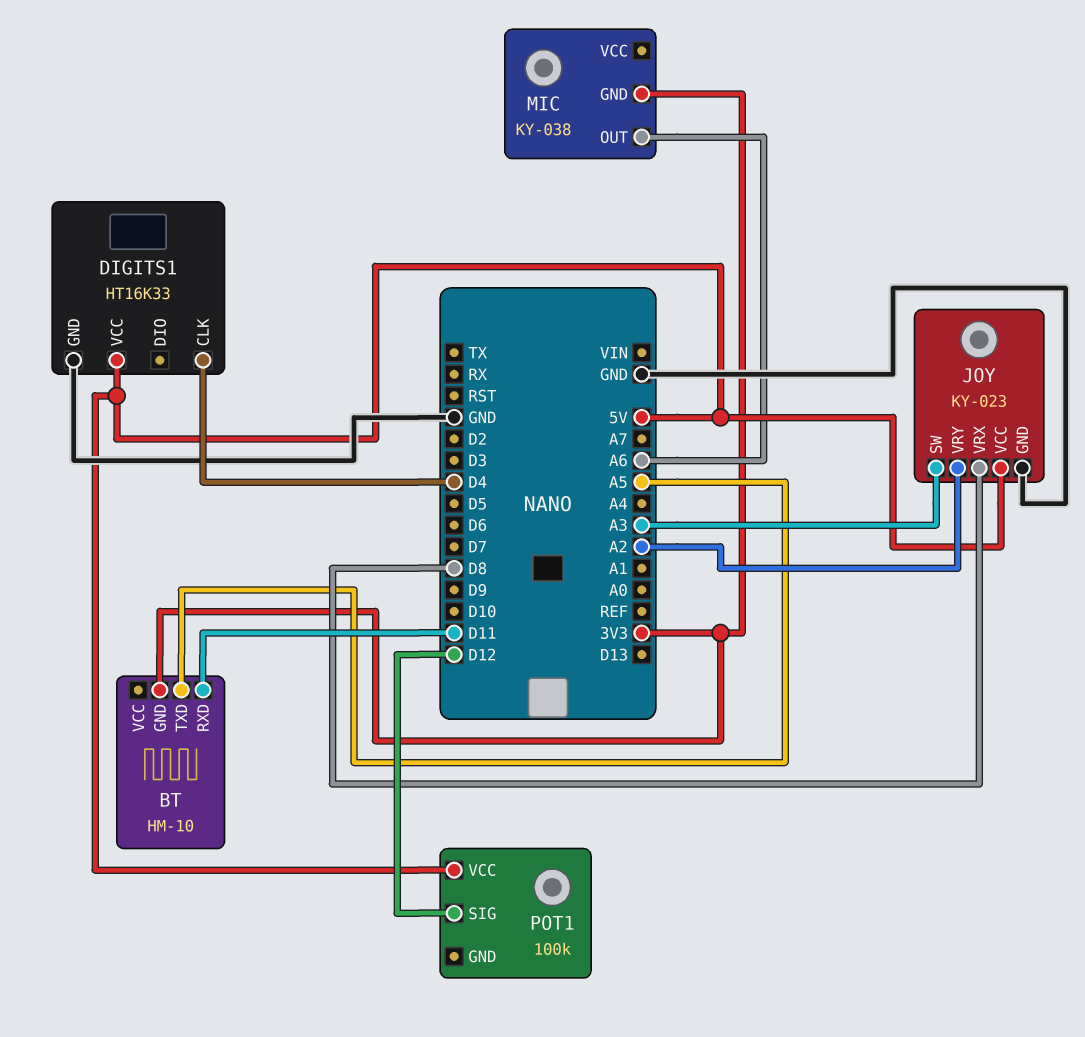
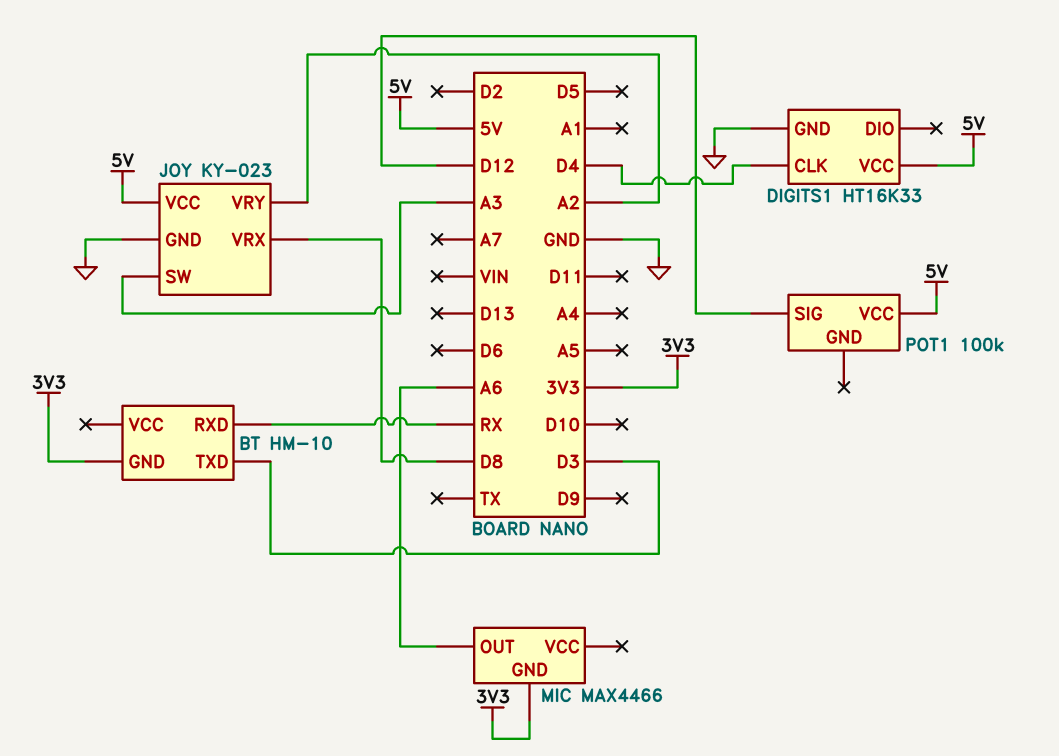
BT pin RXD: D11 -> RX
BT pin TXD: A5 -> D3
MIC: KY-038 -> MAX4466

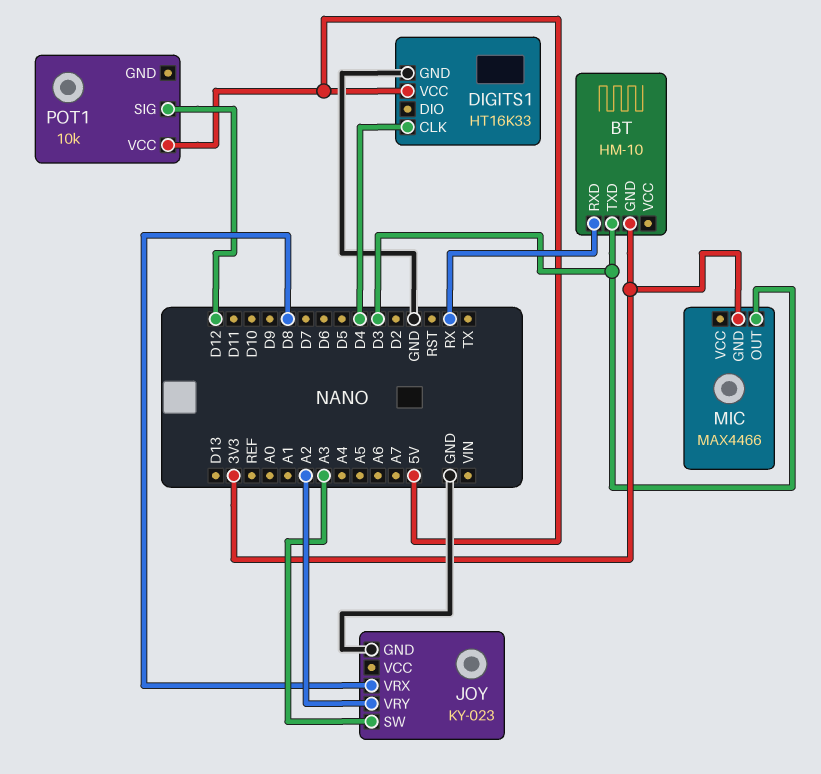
JOY pin VCC: 5V -> none
MIC pin OUT: A6 -> D3
POT1: 100k -> 10k

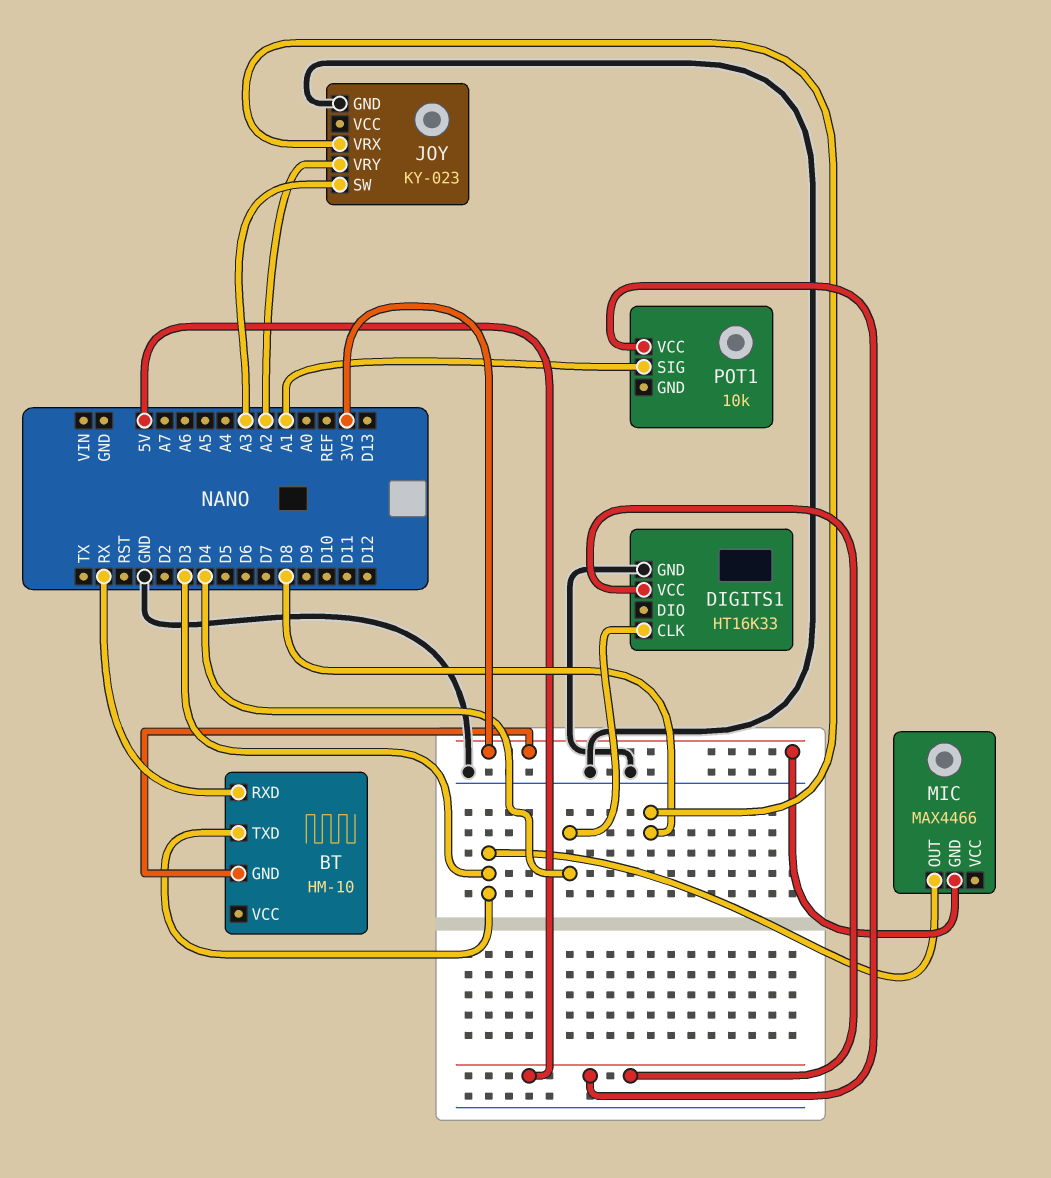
POT1 pin SIG: D12 -> A1

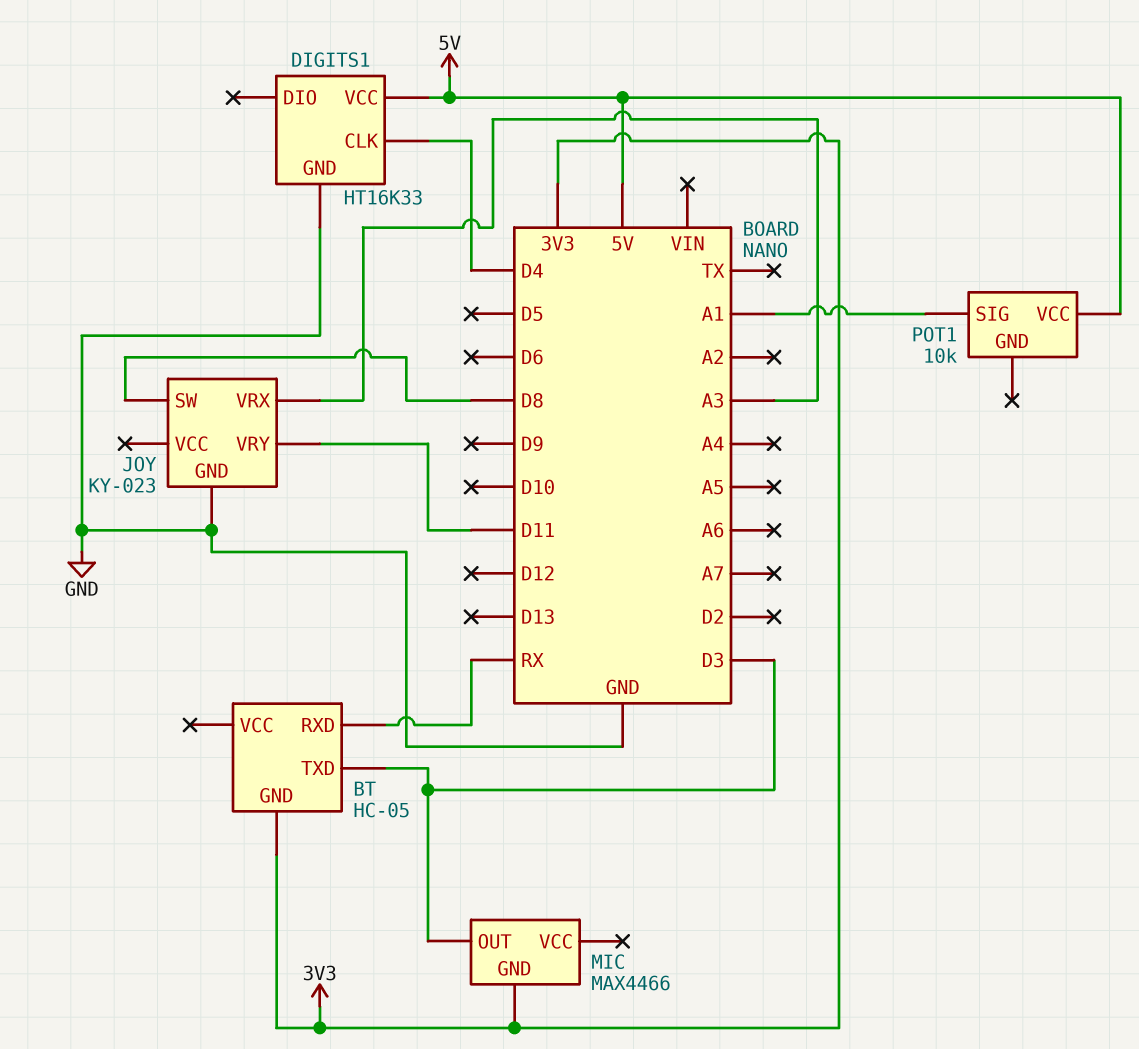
BT: HM-10 -> HC-05
JOY pin SW: A3 -> D8
JOY pin VRX: D8 -> A3
JOY pin VRY: A2 -> D11

